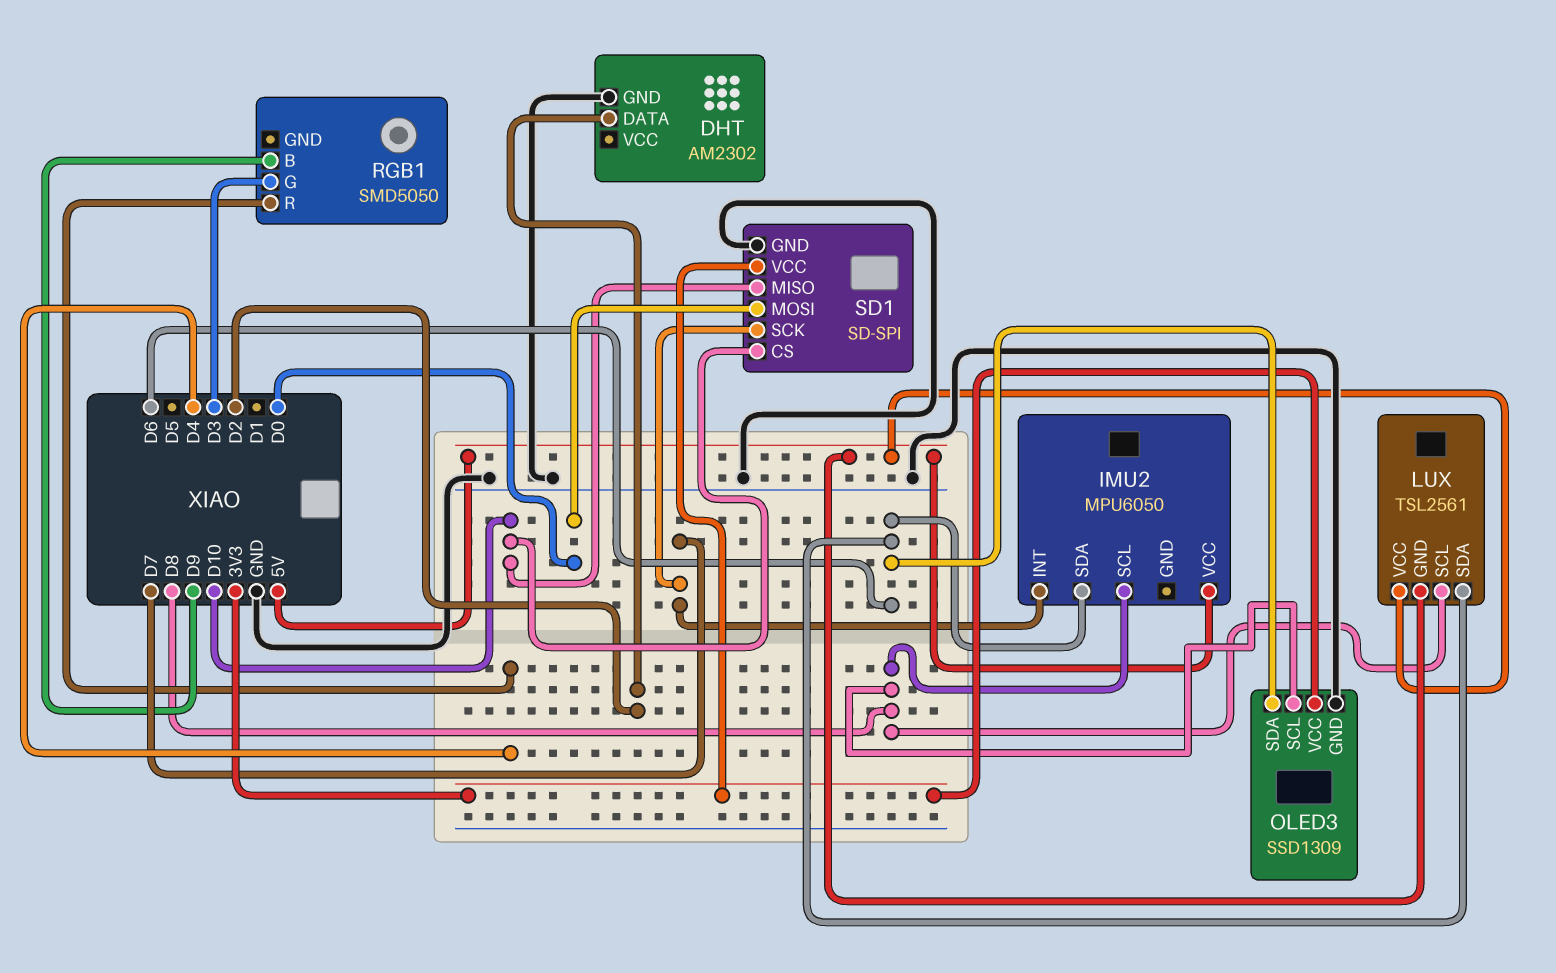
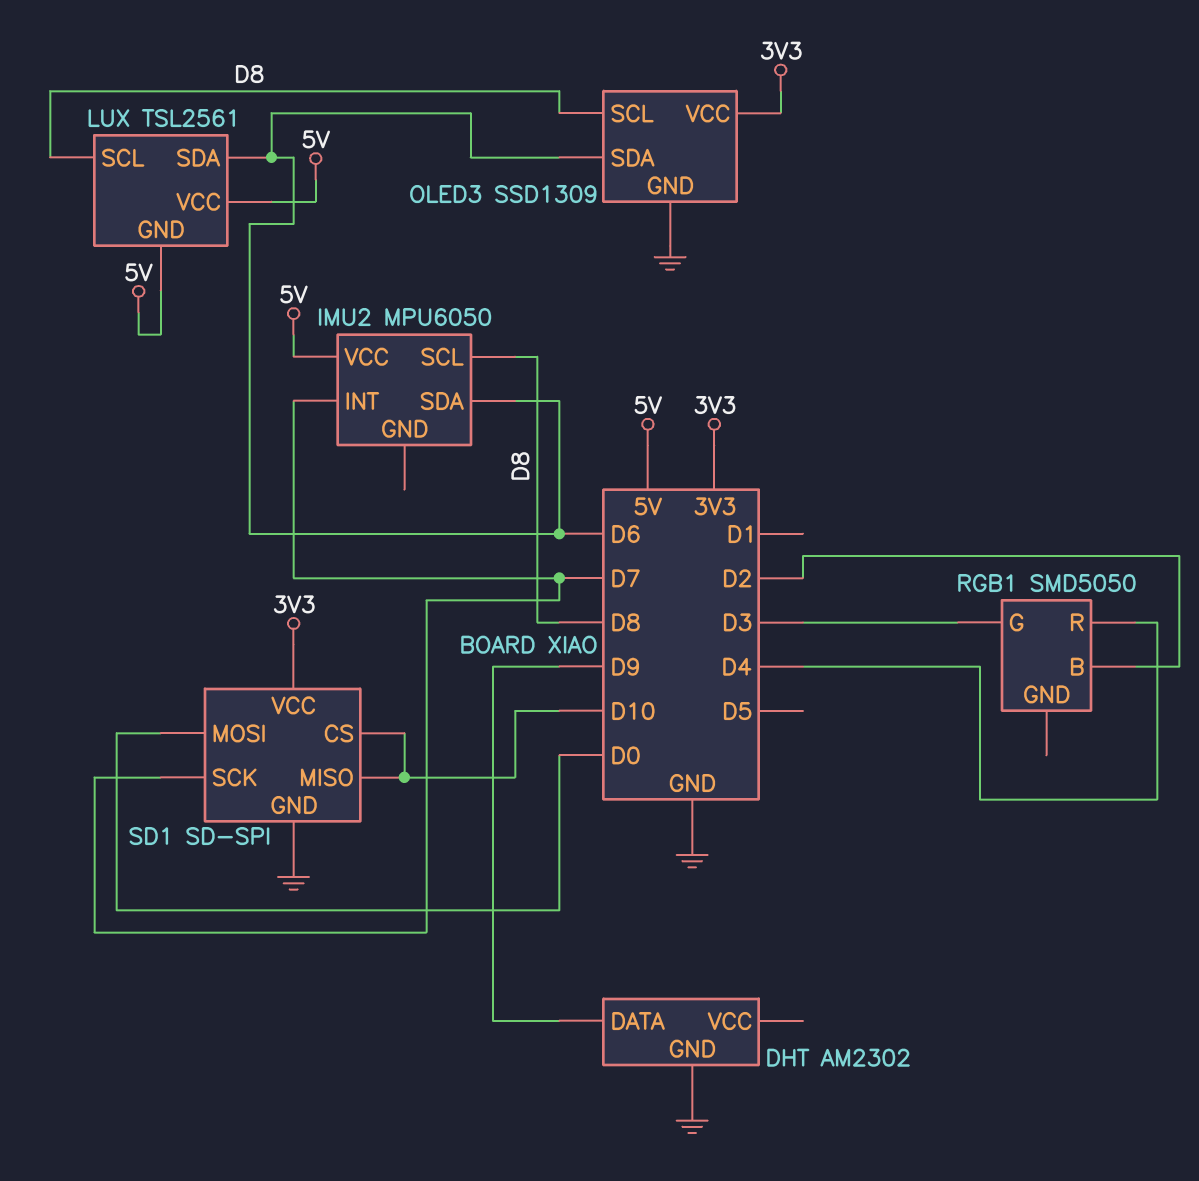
DHT pin DATA: D2 -> D9
RGB1 pin B: D9 -> D2

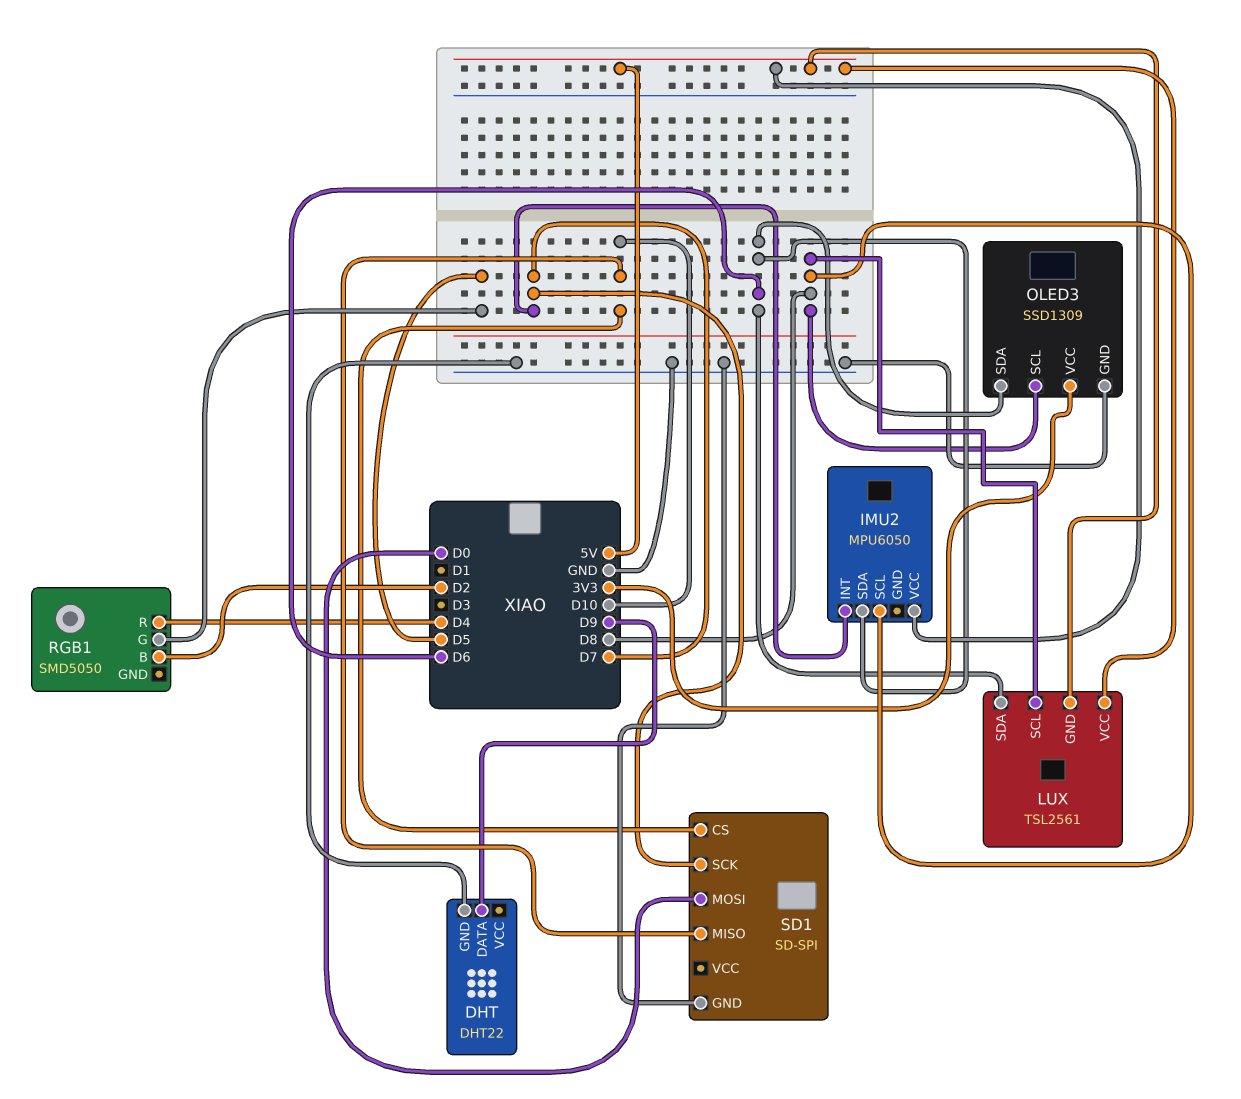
DHT: AM2302 -> DHT22
RGB1 pin G: D3 -> D5
SD1 pin VCC: 3V3 -> none

